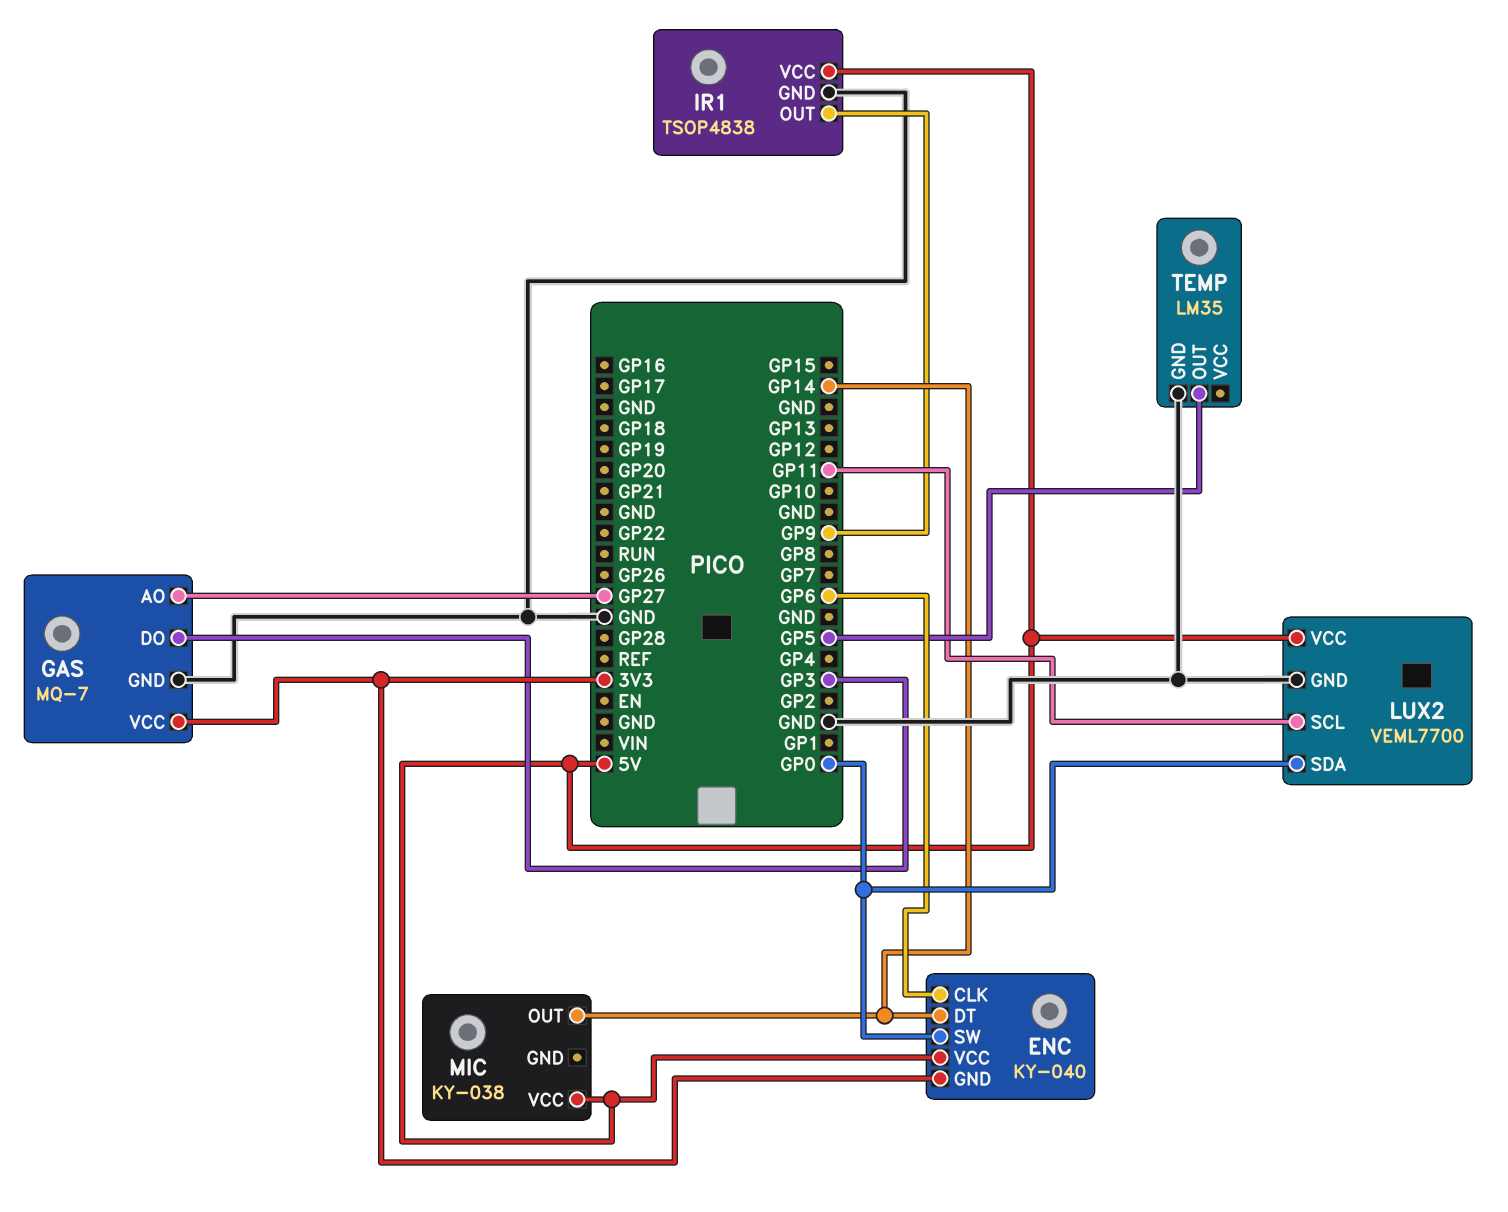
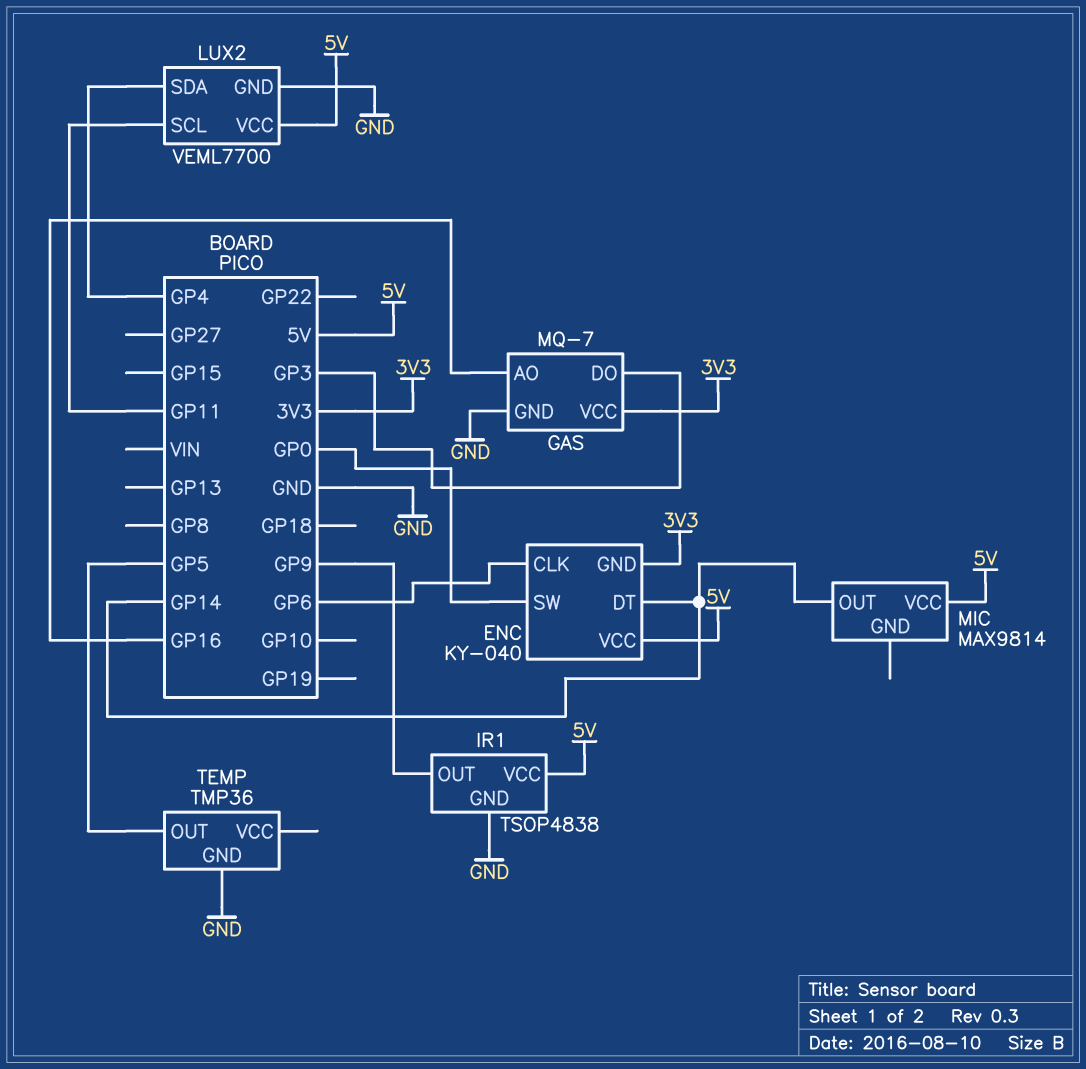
GAS pin AO: GP27 -> GP16
LUX2 pin SDA: GP0 -> GP4
MIC: KY-038 -> MAX9814
TEMP: LM35 -> TMP36

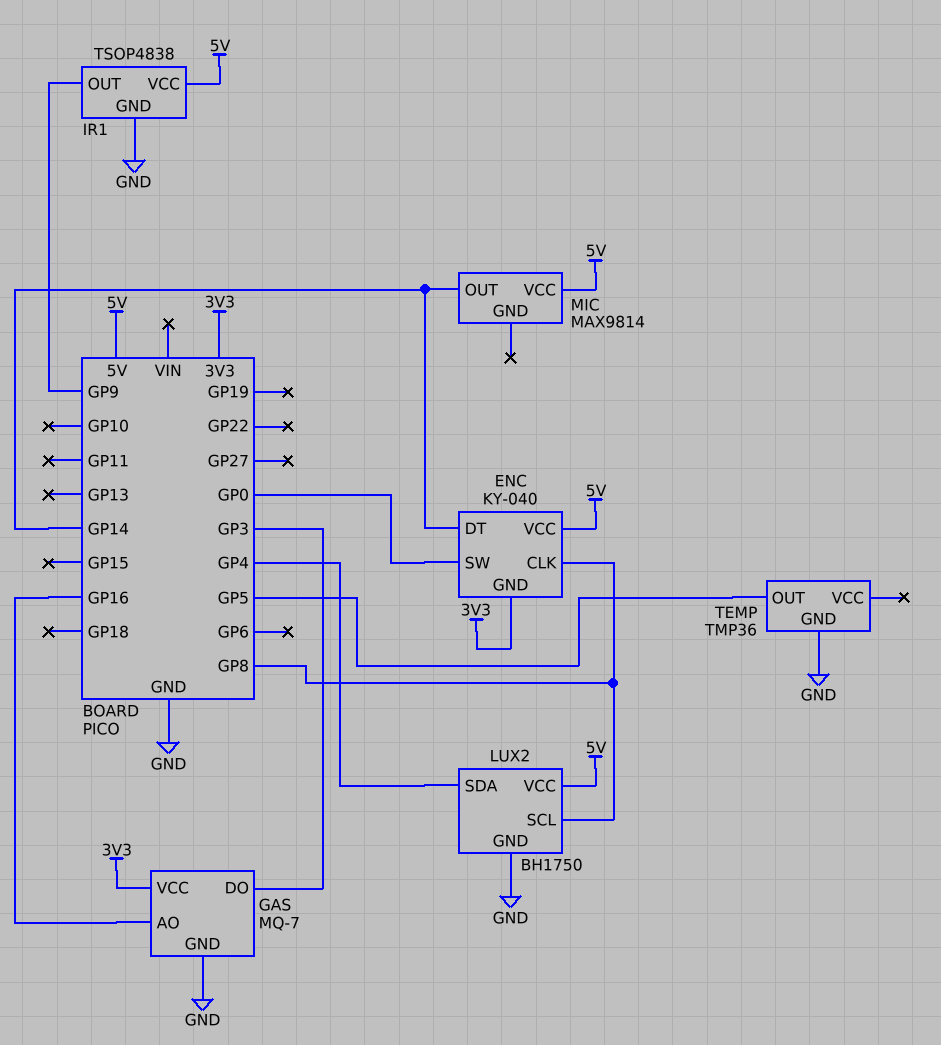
ENC pin CLK: GP6 -> GP8
LUX2: VEML7700 -> BH1750
LUX2 pin SCL: GP11 -> GP8

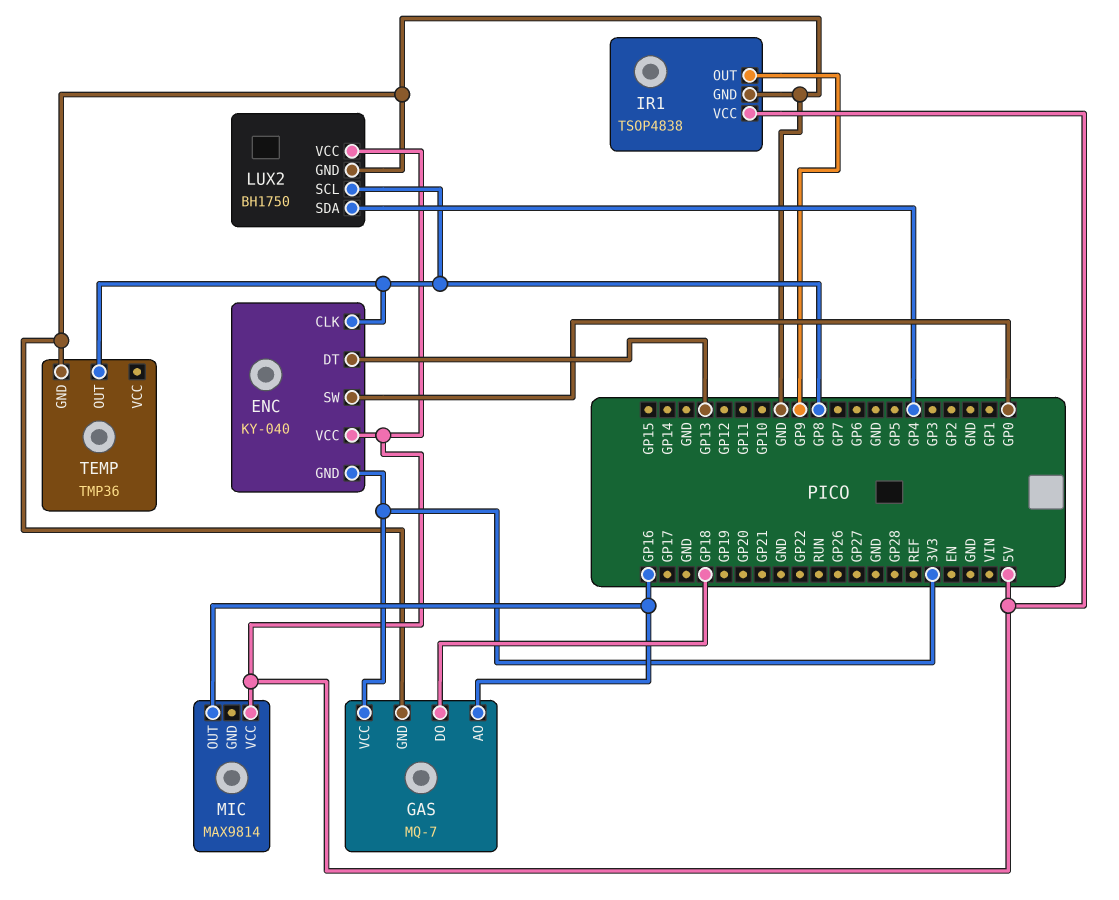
ENC pin DT: GP14 -> GP13
GAS pin DO: GP3 -> GP18
MIC pin OUT: GP14 -> GP16
TEMP pin OUT: GP5 -> GP8

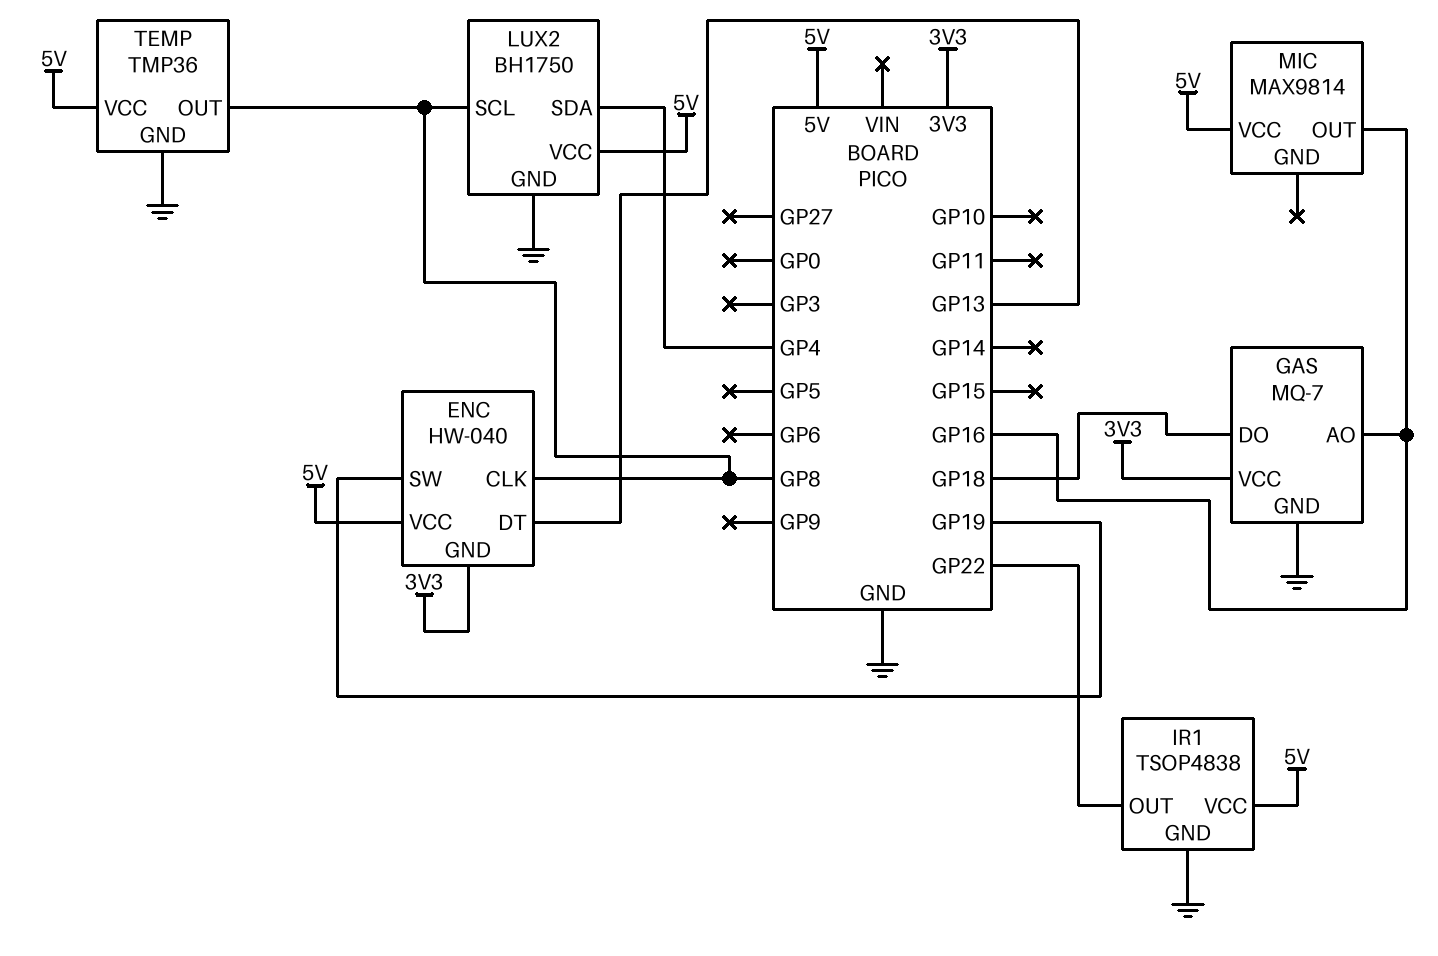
ENC: KY-040 -> HW-040
ENC pin SW: GP0 -> GP19
IR1 pin OUT: GP9 -> GP22
TEMP pin VCC: none -> 5V

